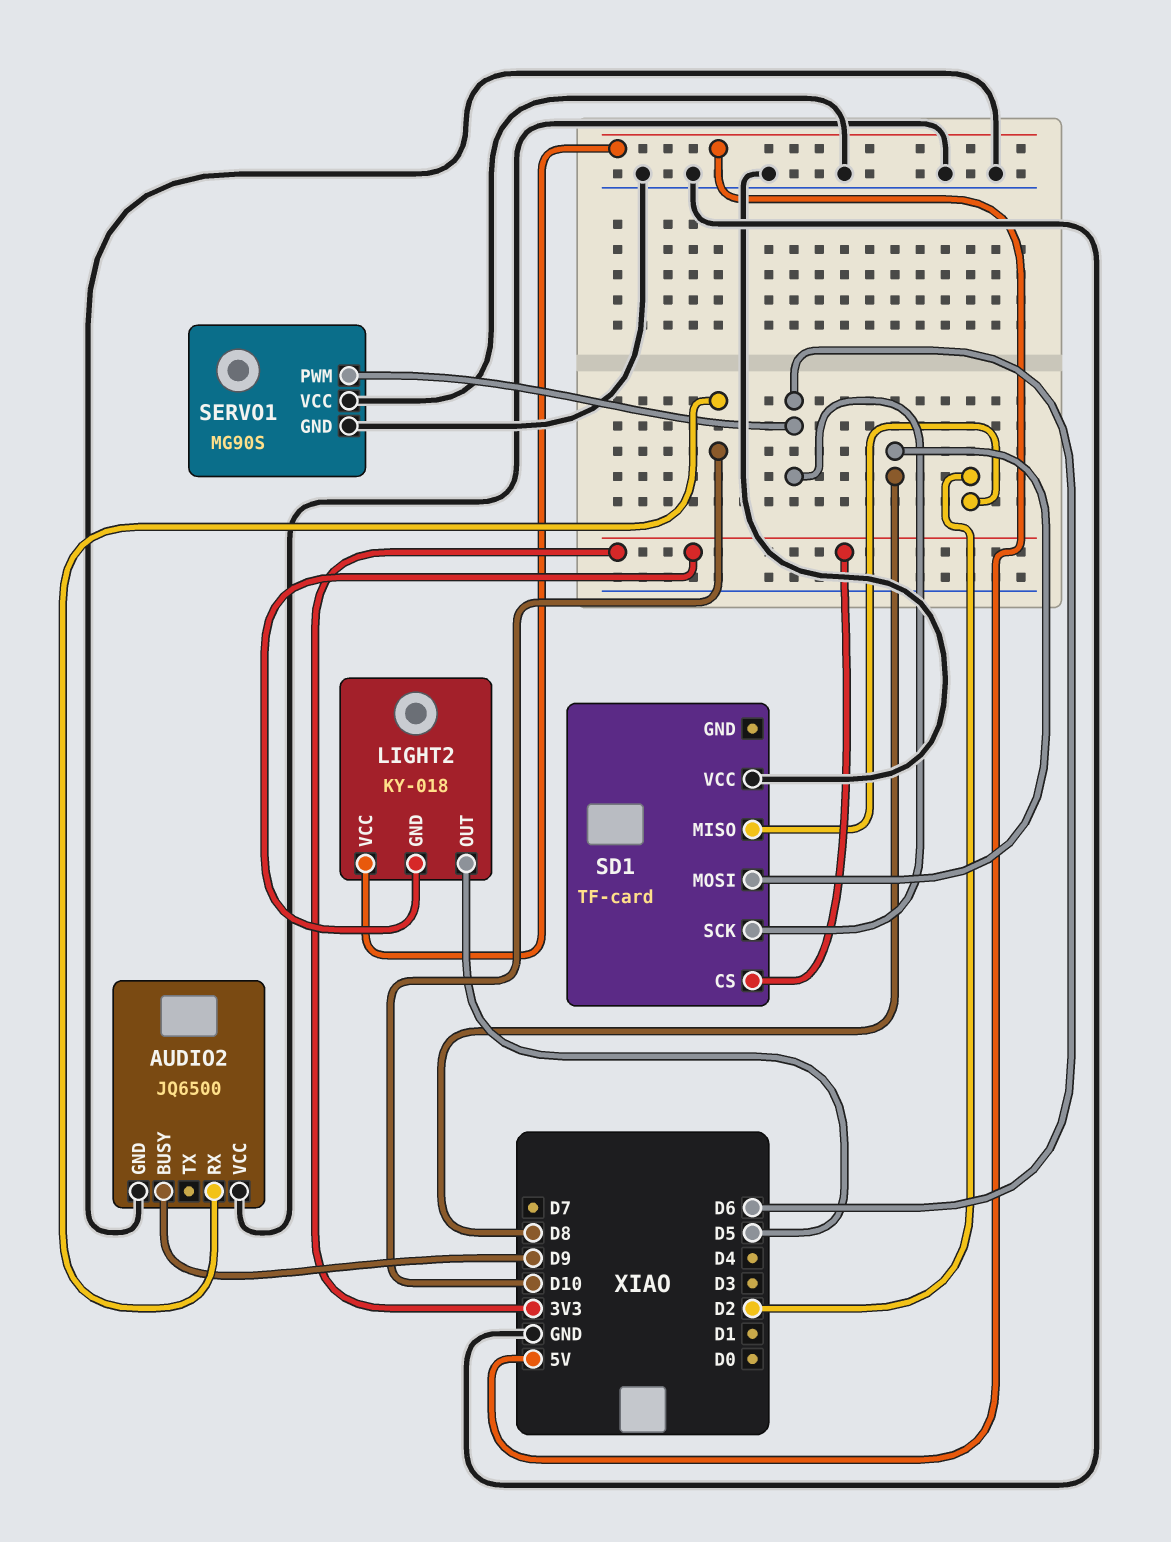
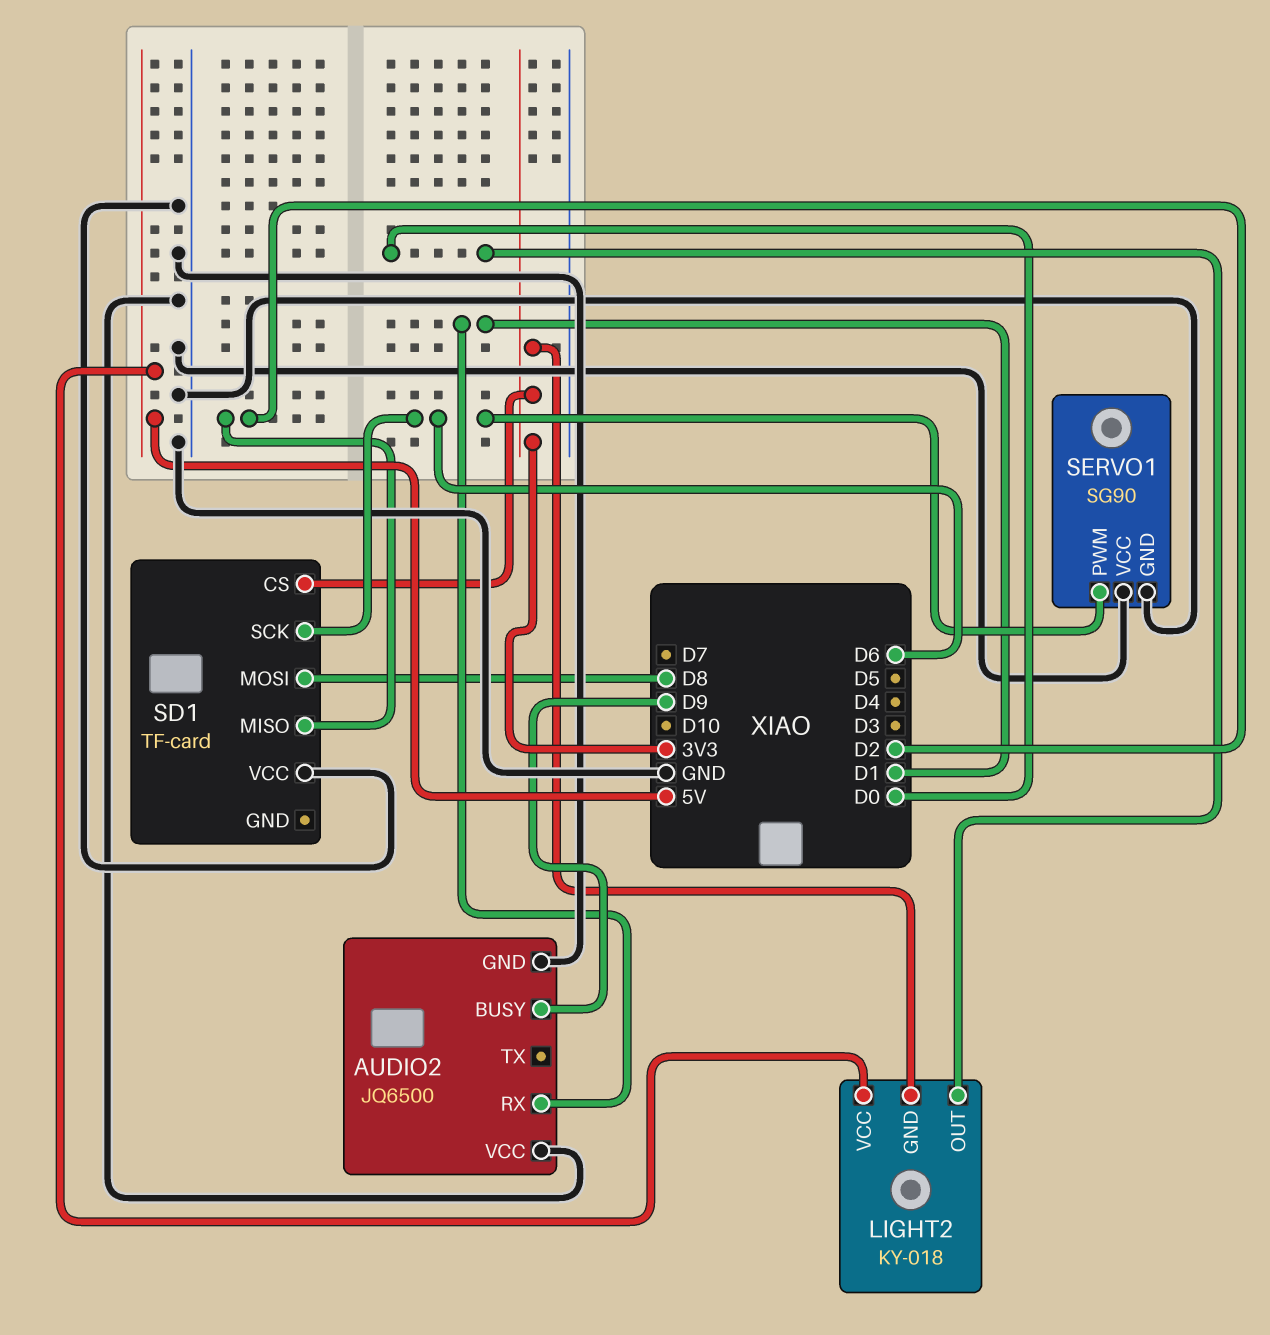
AUDIO2 pin RX: D10 -> D1
LIGHT2 pin OUT: D5 -> D0
SERVO1: MG90S -> SG90

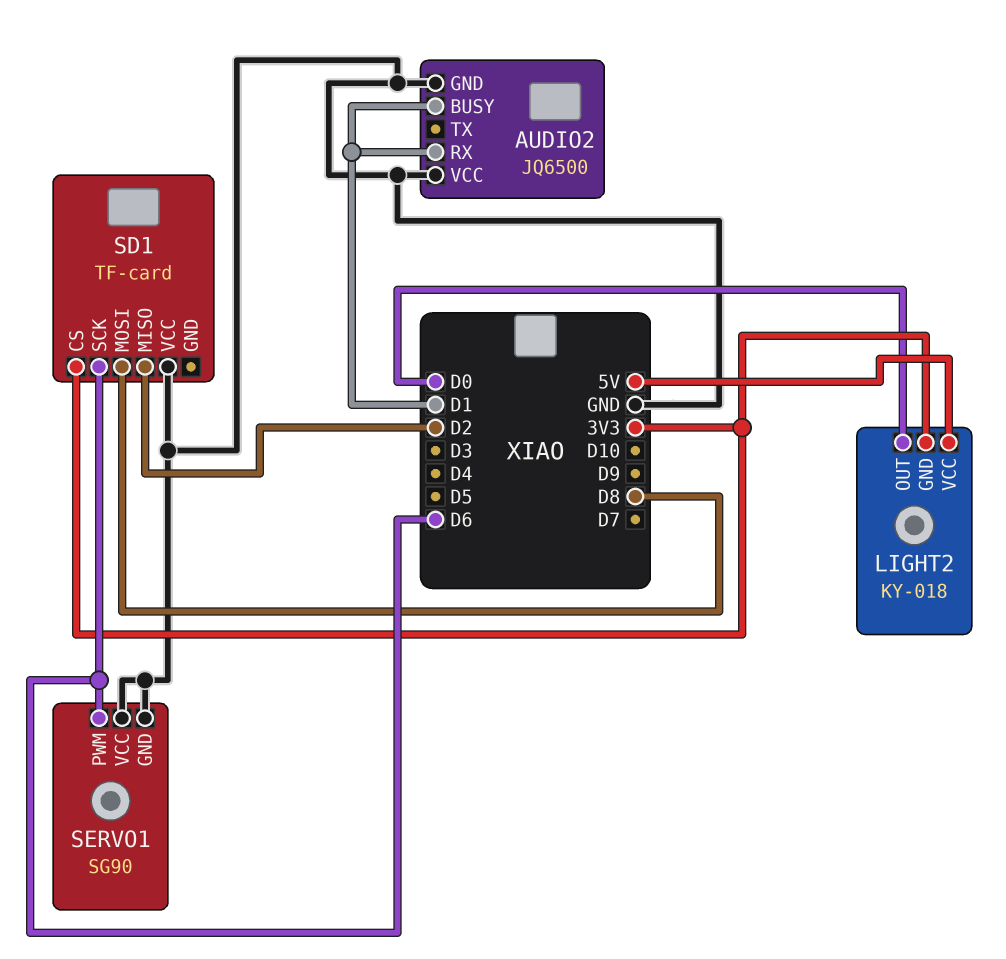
AUDIO2 pin BUSY: D9 -> D1

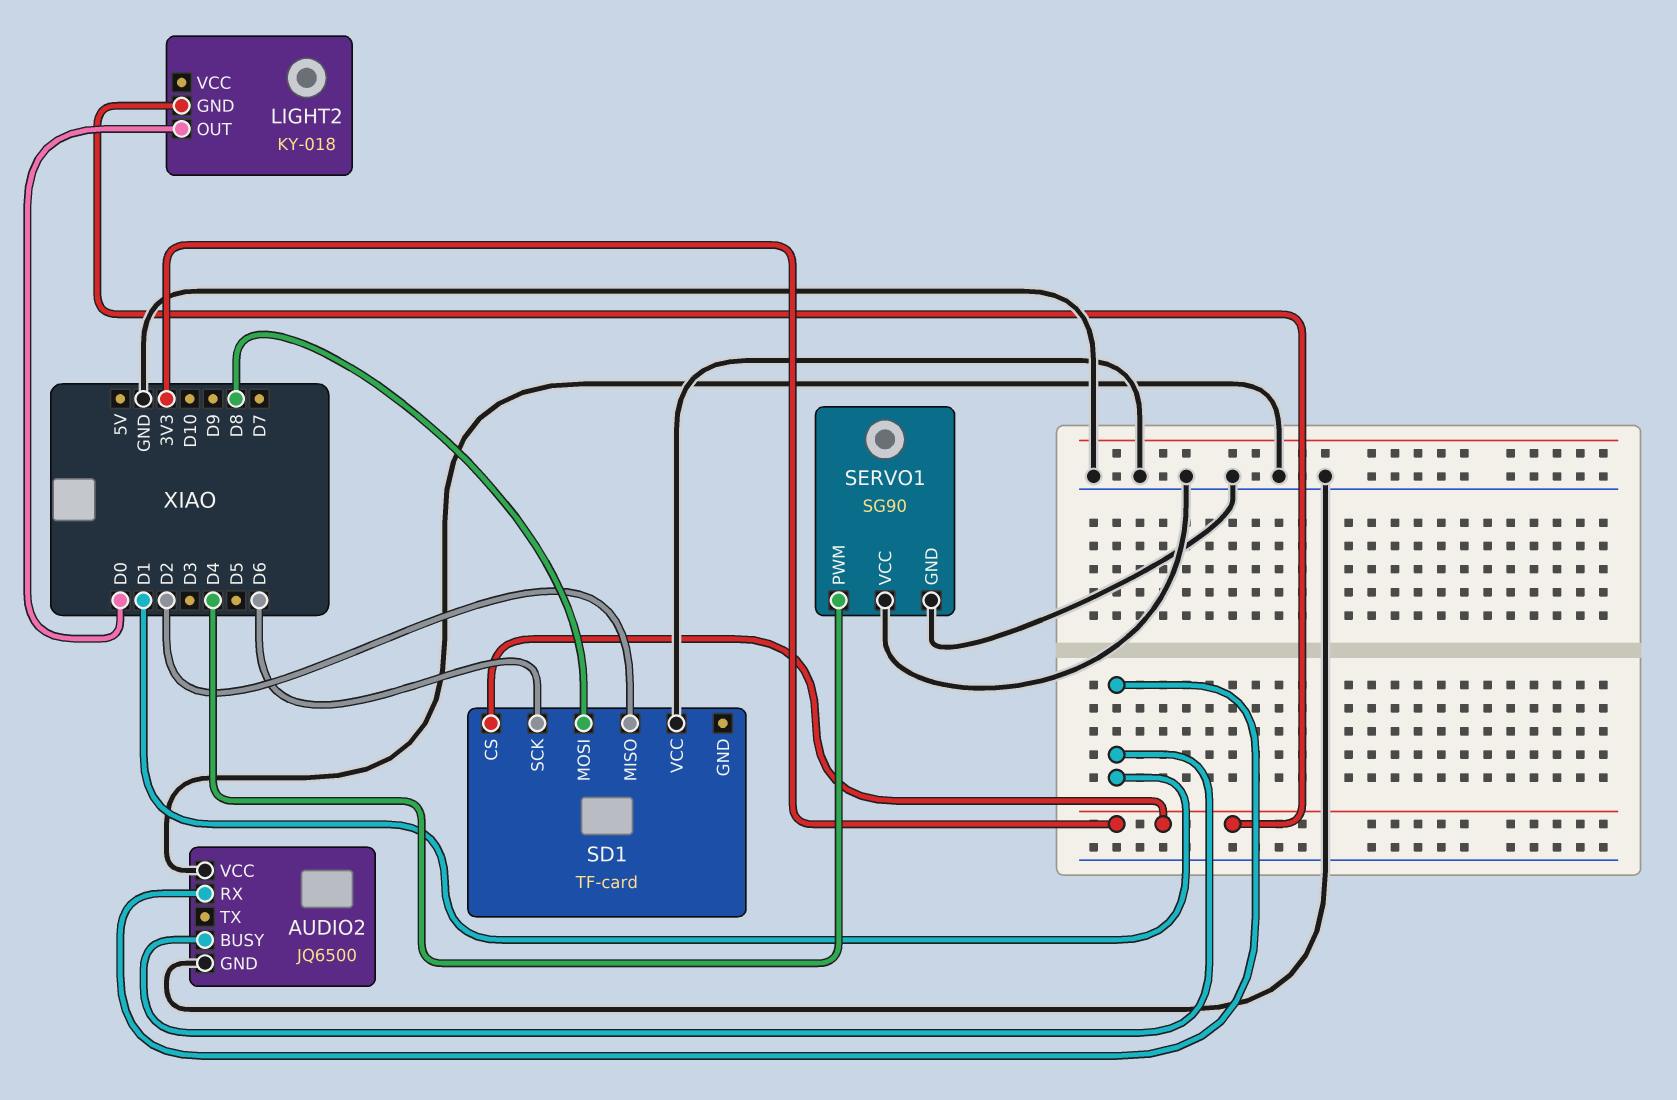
LIGHT2 pin VCC: 5V -> none
SERVO1 pin PWM: D6 -> D4

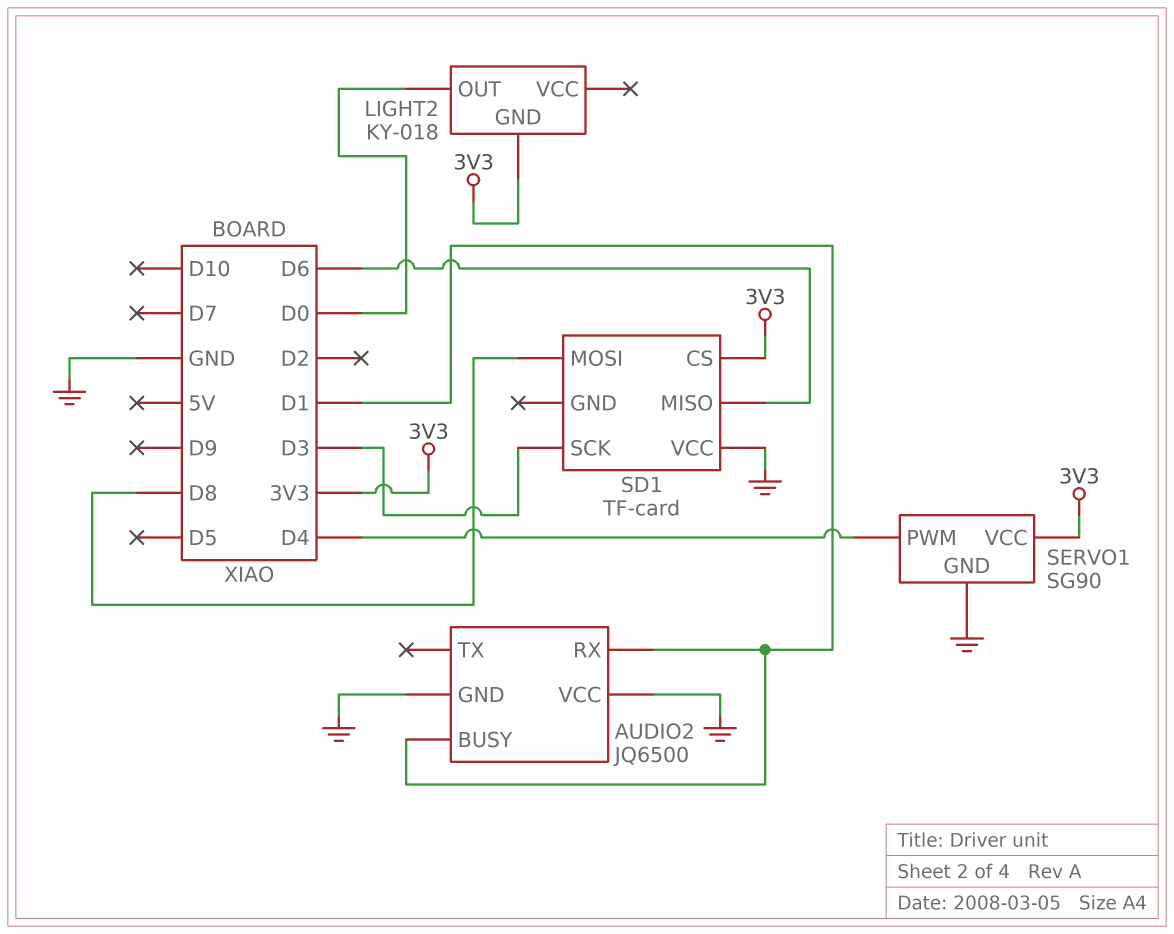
SD1 pin MISO: D2 -> D6
SD1 pin SCK: D6 -> D3
SERVO1 pin VCC: GND -> 3V3

